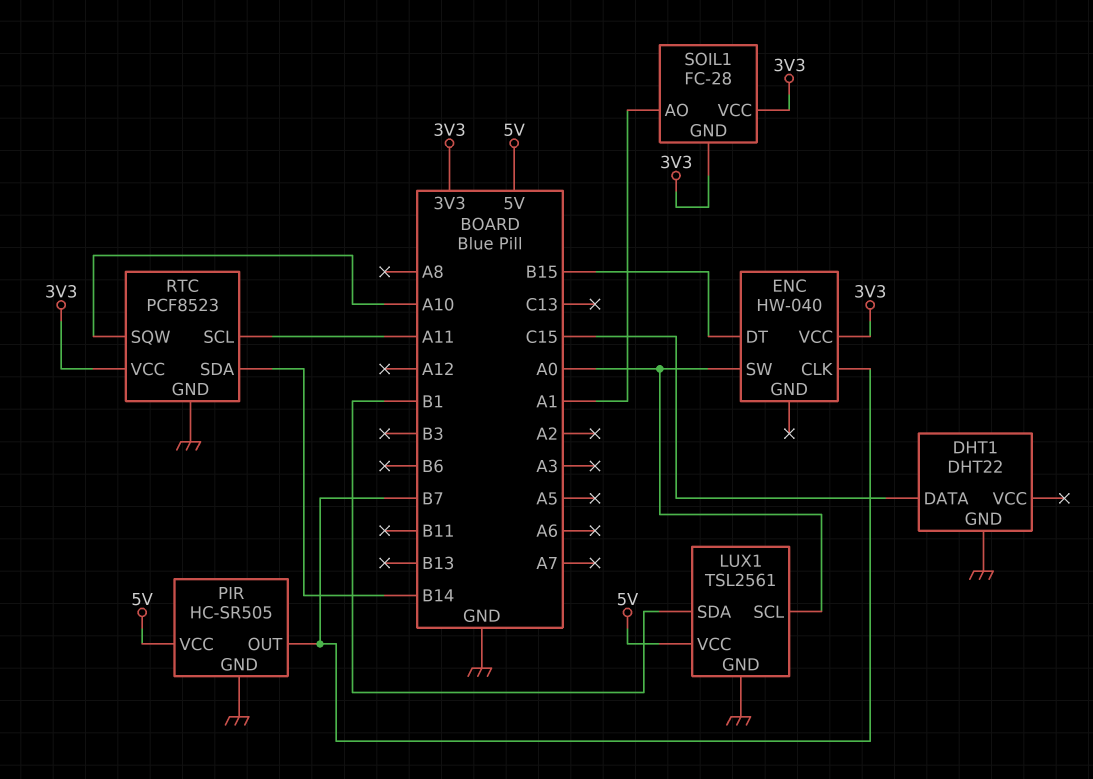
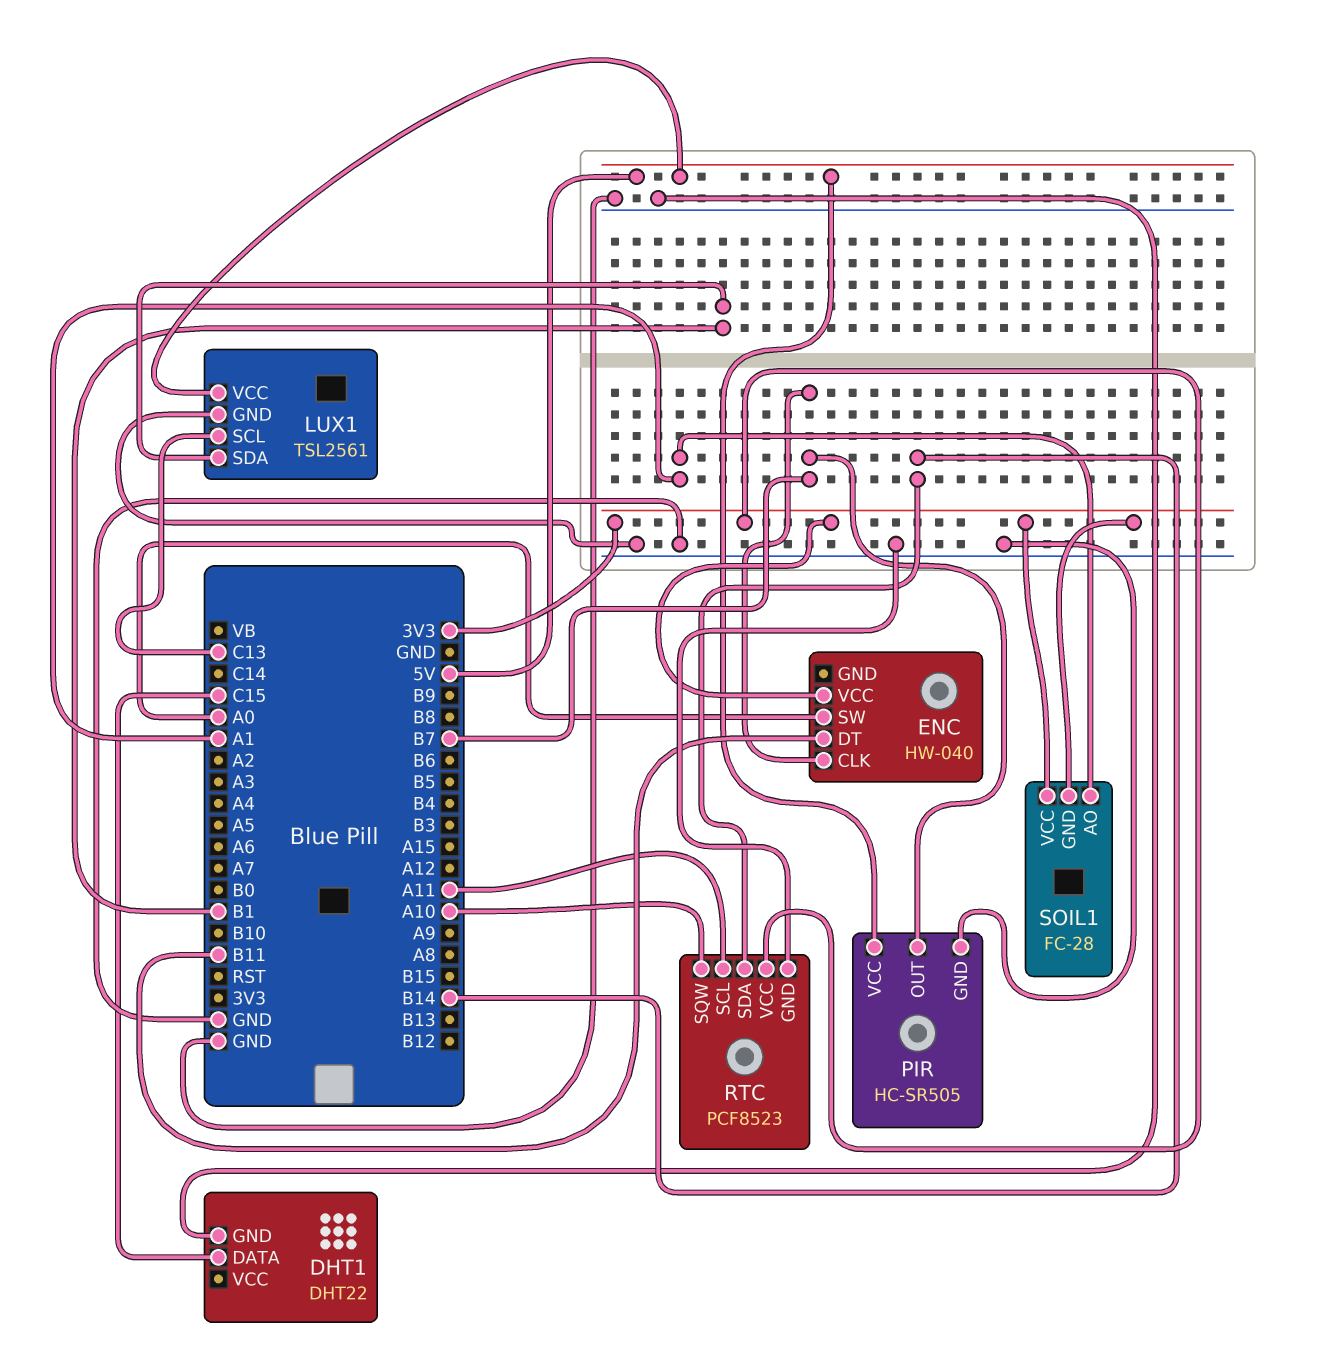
ENC pin DT: B15 -> B11
LUX1 pin SCL: A0 -> C13

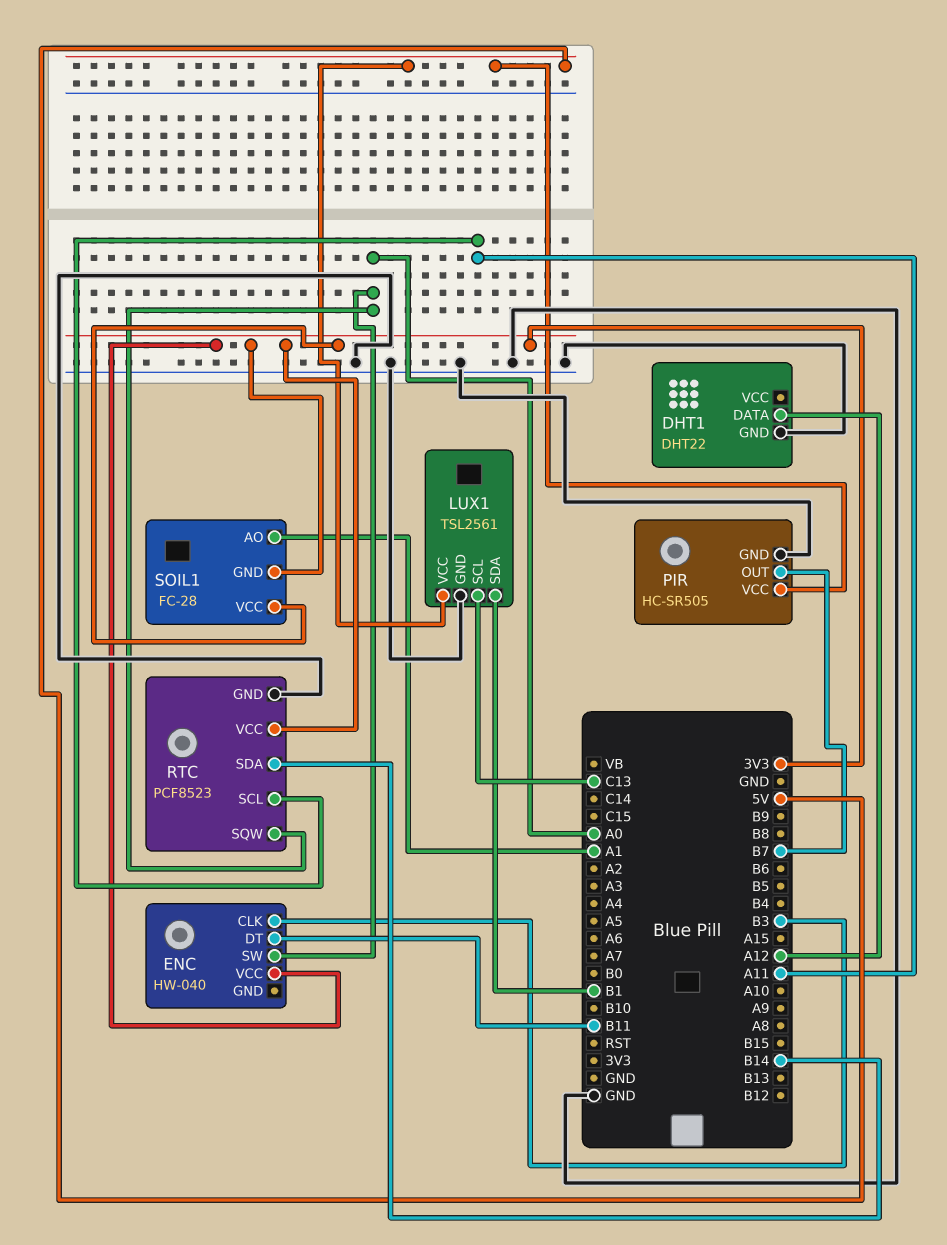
DHT1 pin DATA: C15 -> A12
ENC pin CLK: B7 -> B3
RTC pin SQW: A10 -> A0

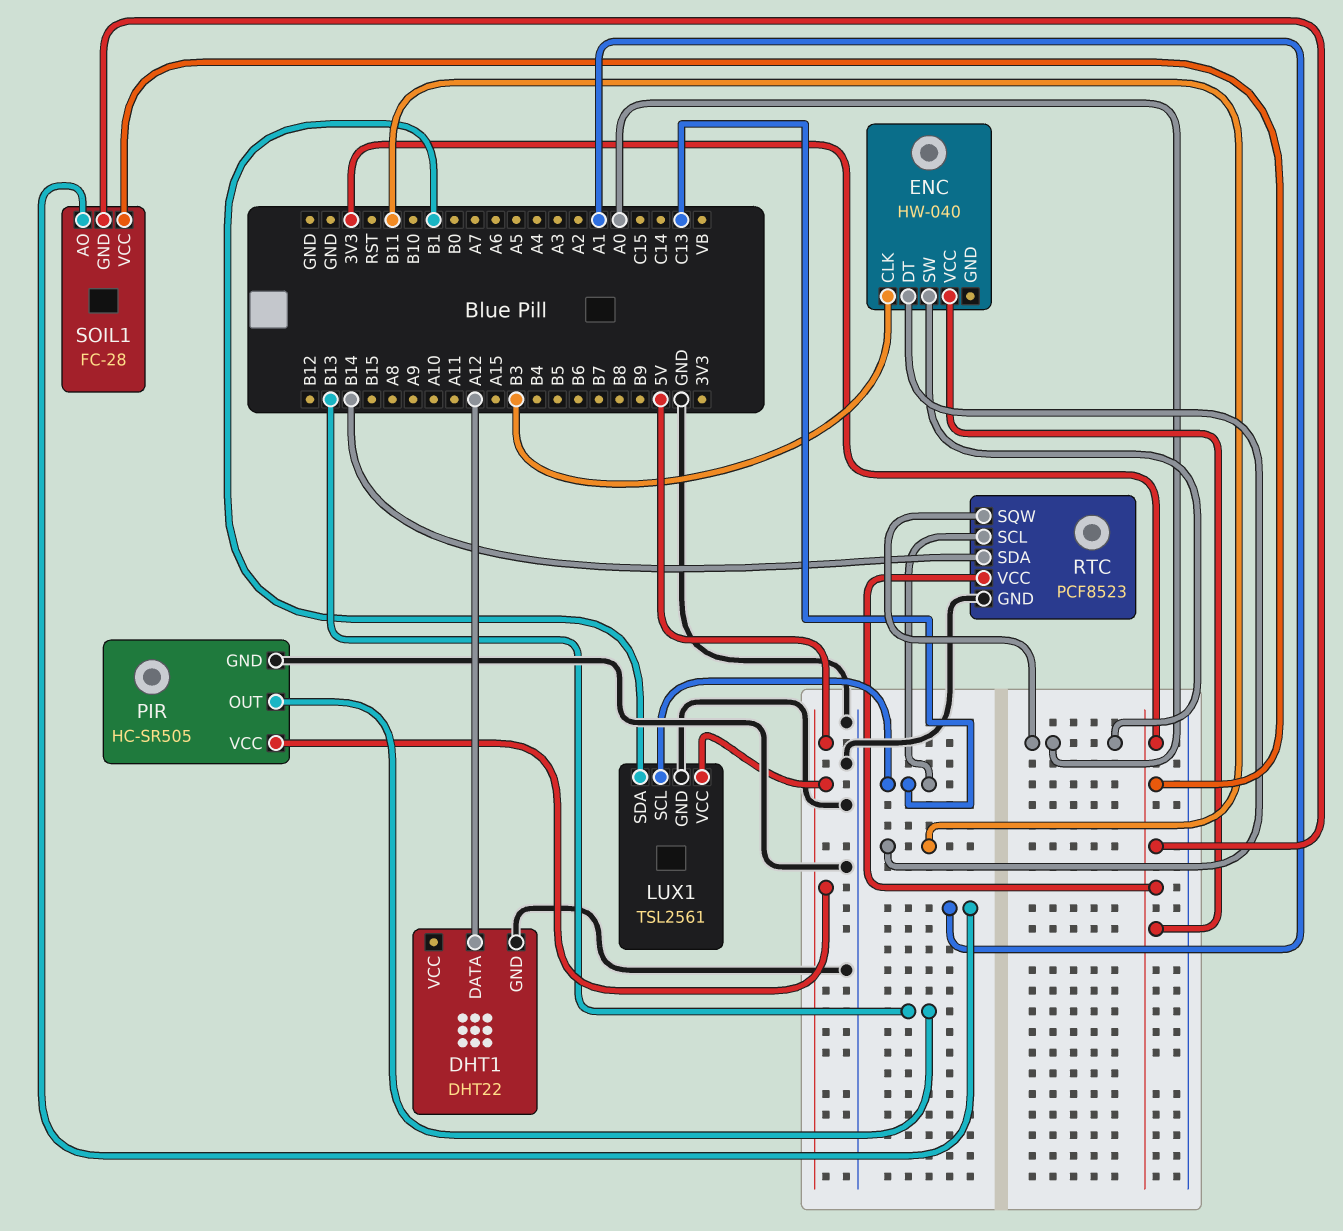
PIR pin OUT: B7 -> B13
RTC pin SCL: A11 -> C13

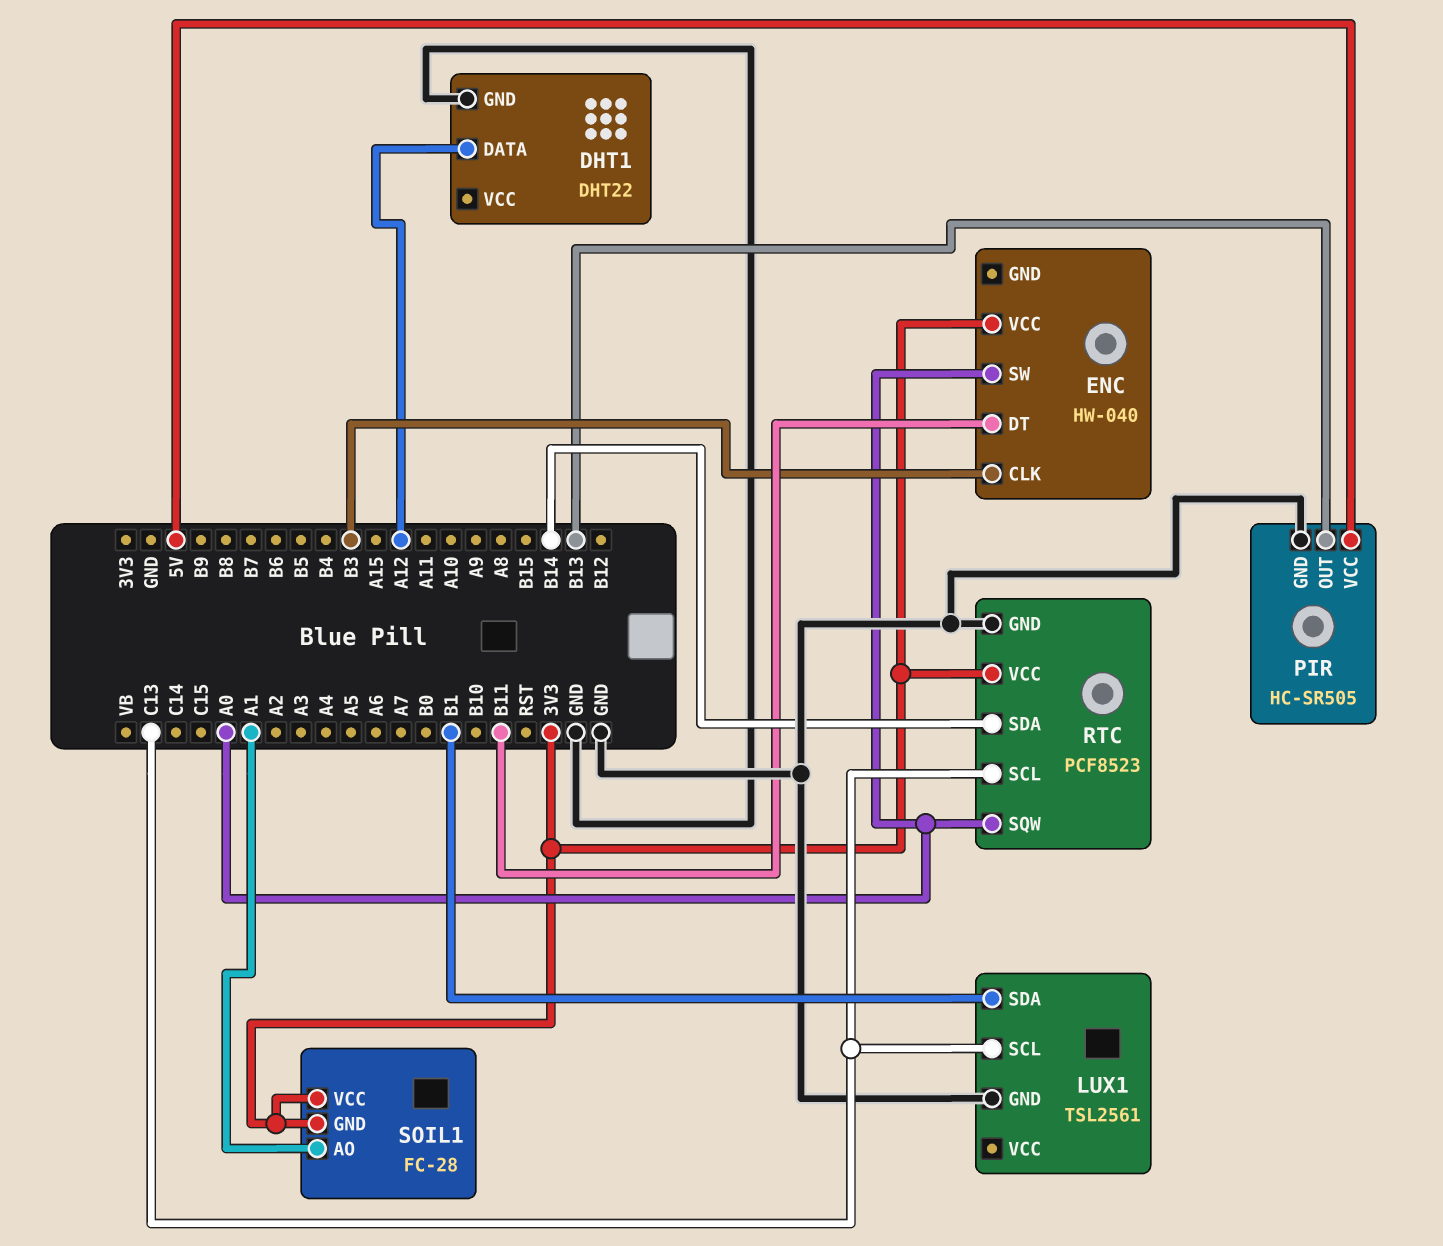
LUX1 pin VCC: 5V -> none

